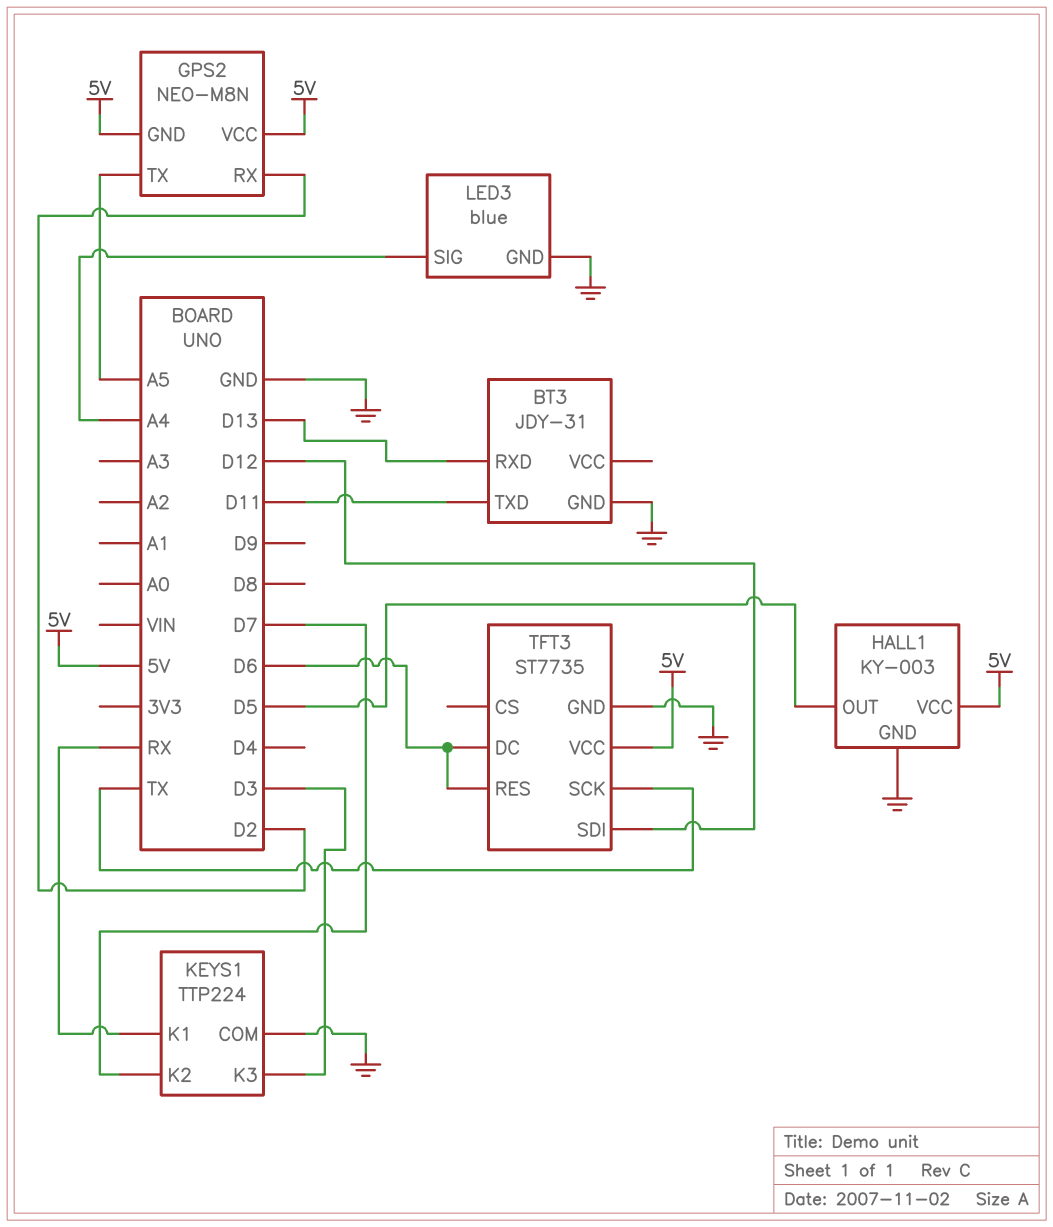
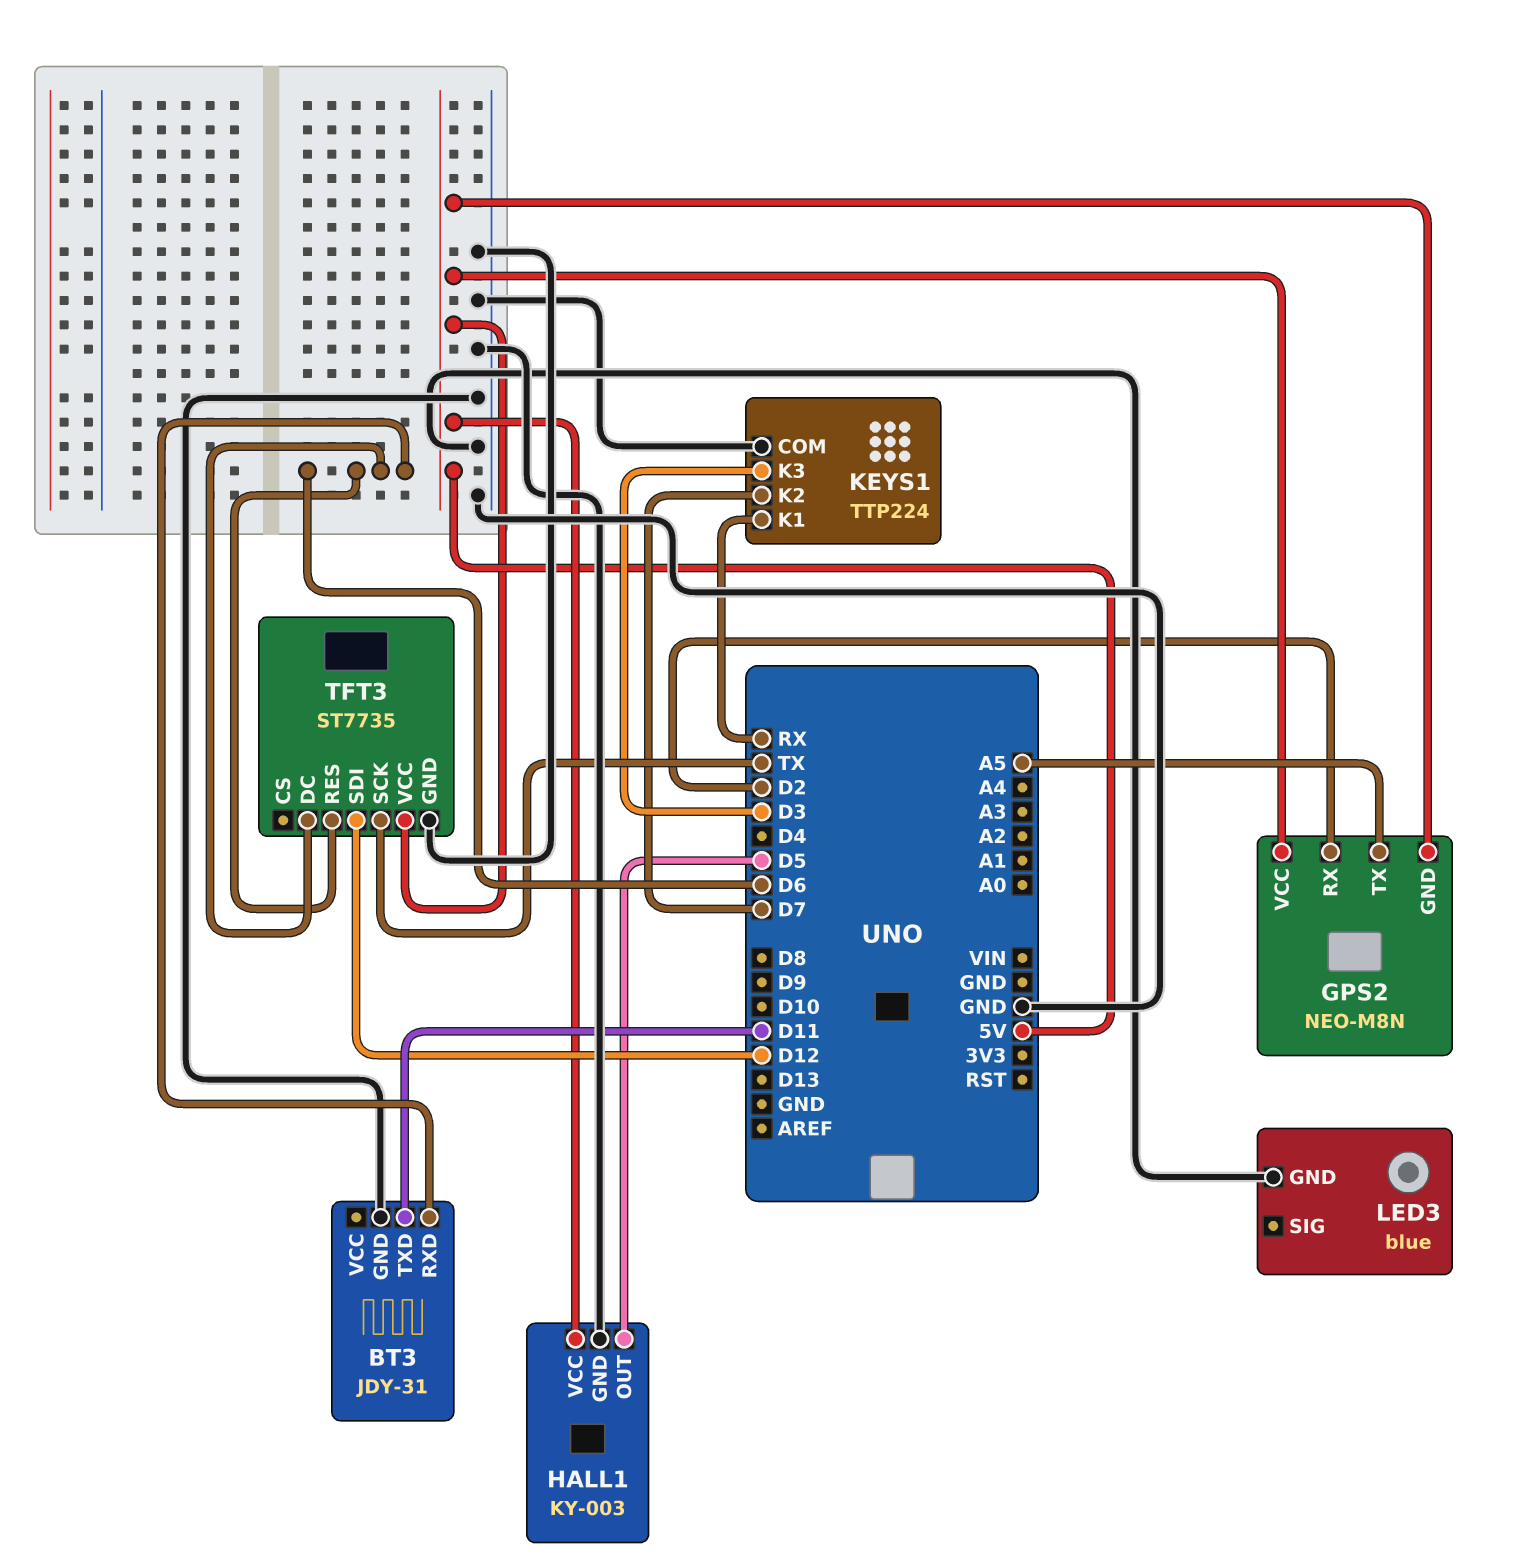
BT3 pin RXD: D13 -> D6
LED3 pin SIG: A4 -> none

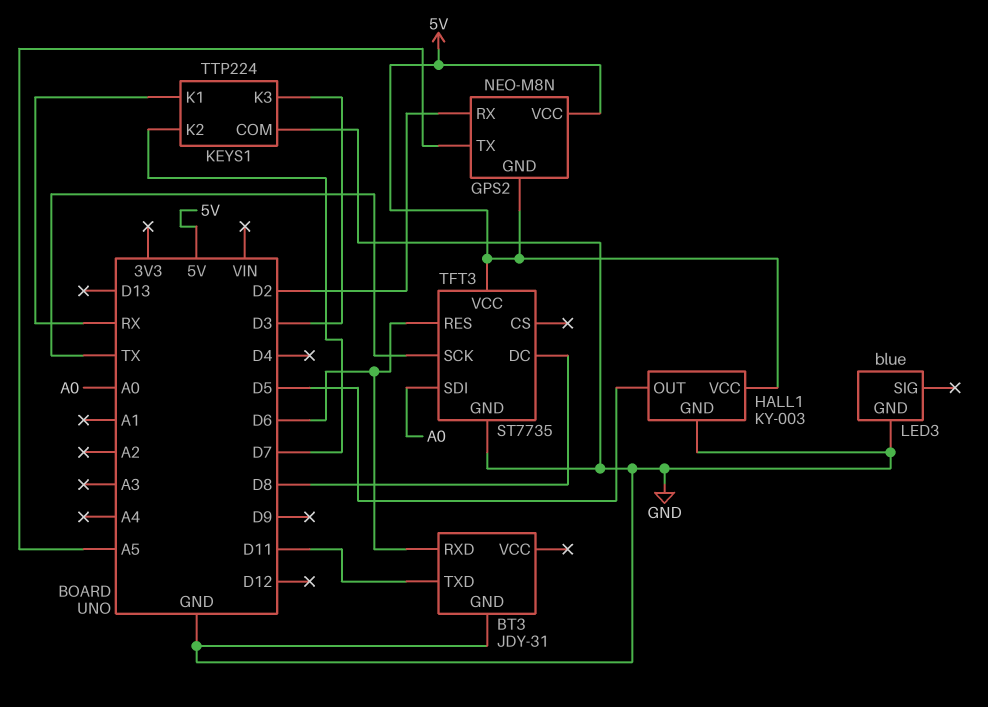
TFT3 pin DC: D6 -> D8
TFT3 pin SDI: D12 -> A0

